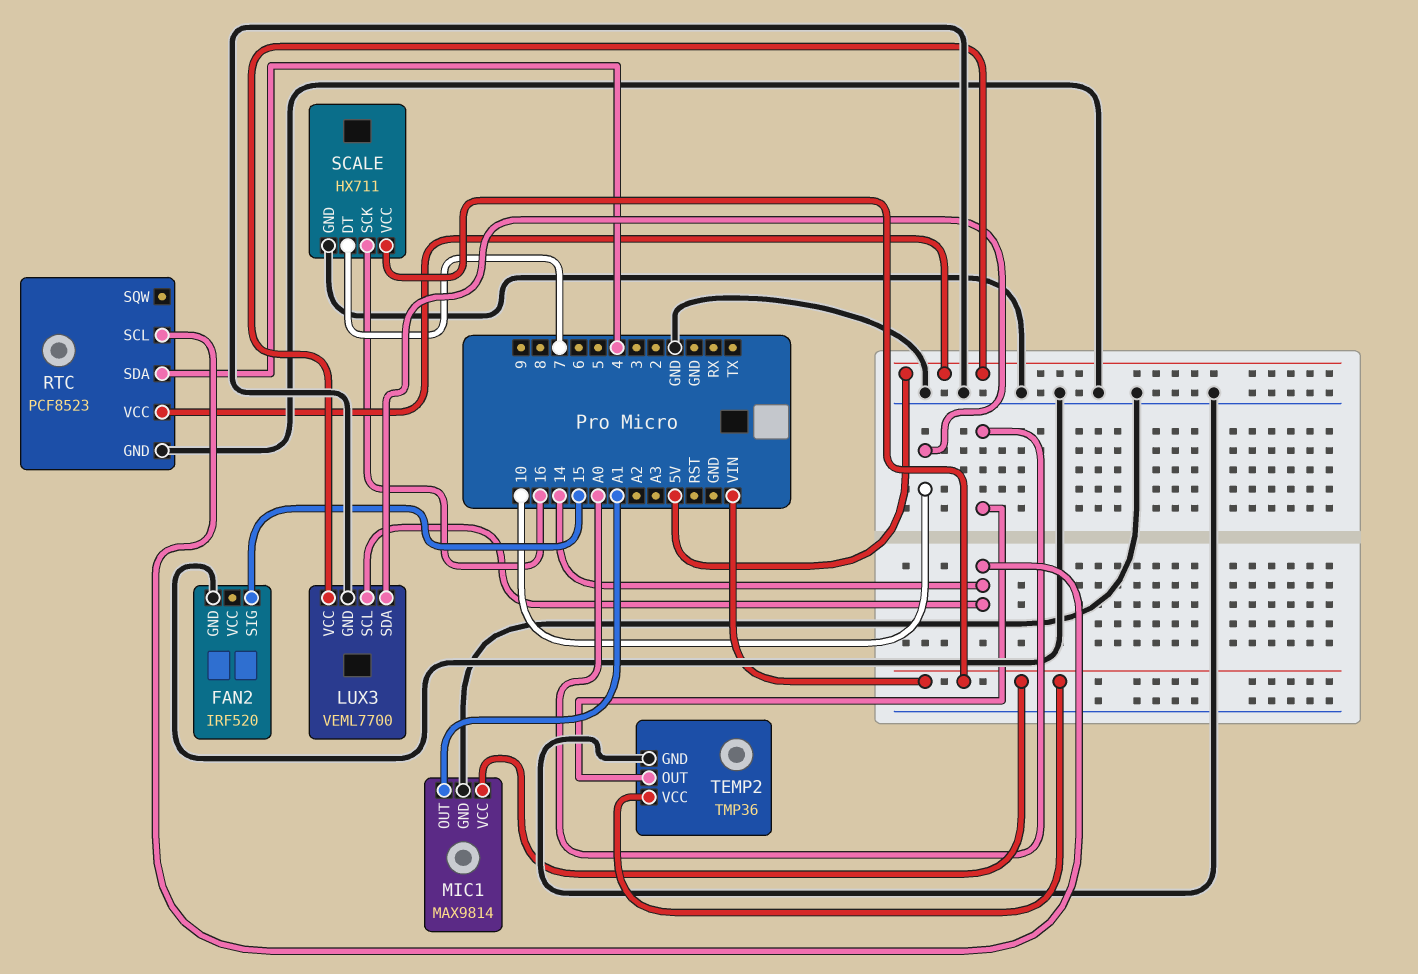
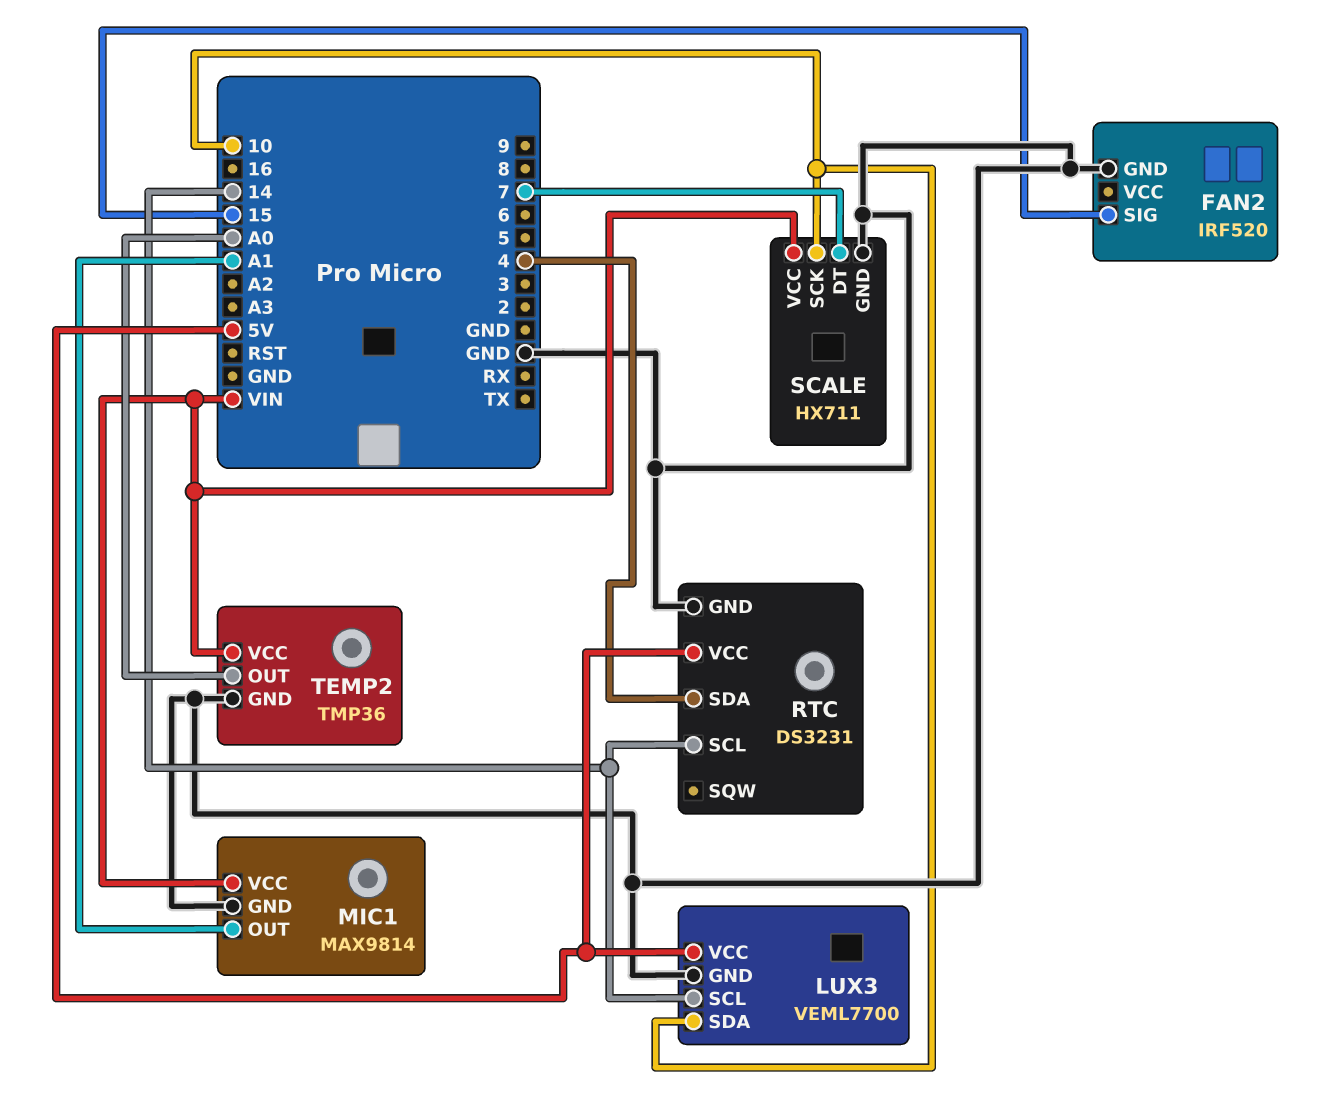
RTC: PCF8523 -> DS3231
SCALE pin SCK: 16 -> 10

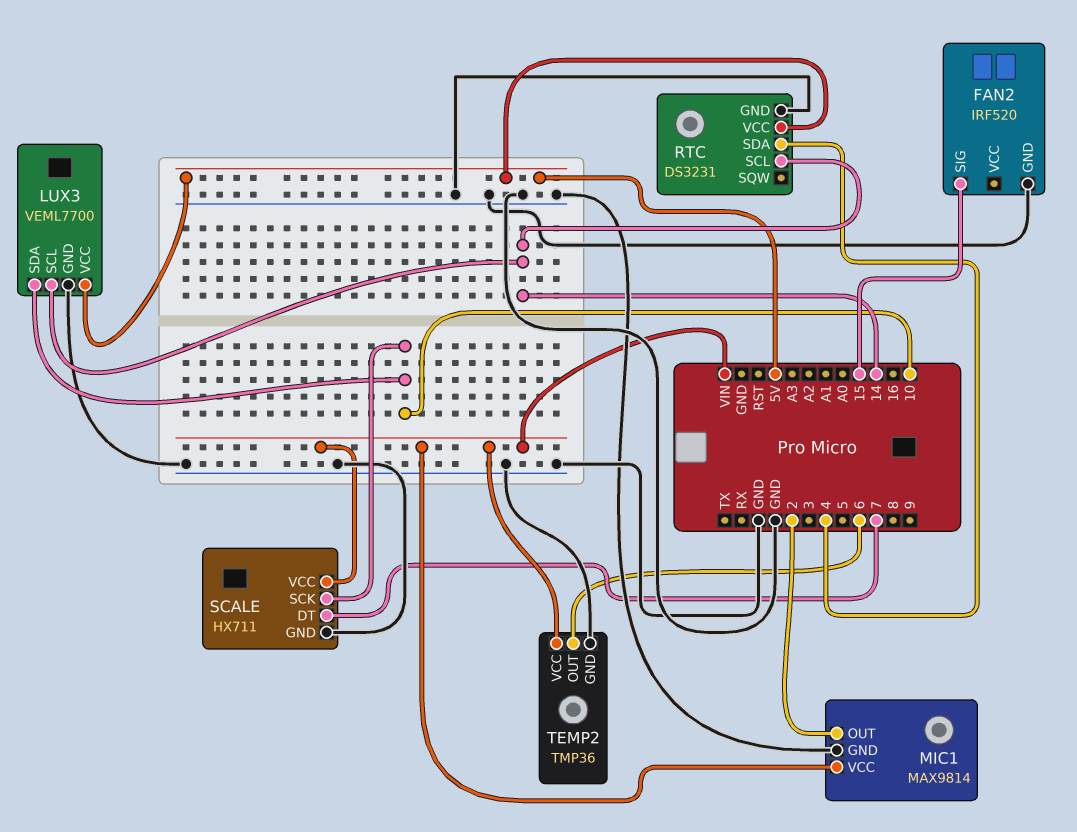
MIC1 pin OUT: A1 -> 2
TEMP2 pin OUT: A0 -> 6

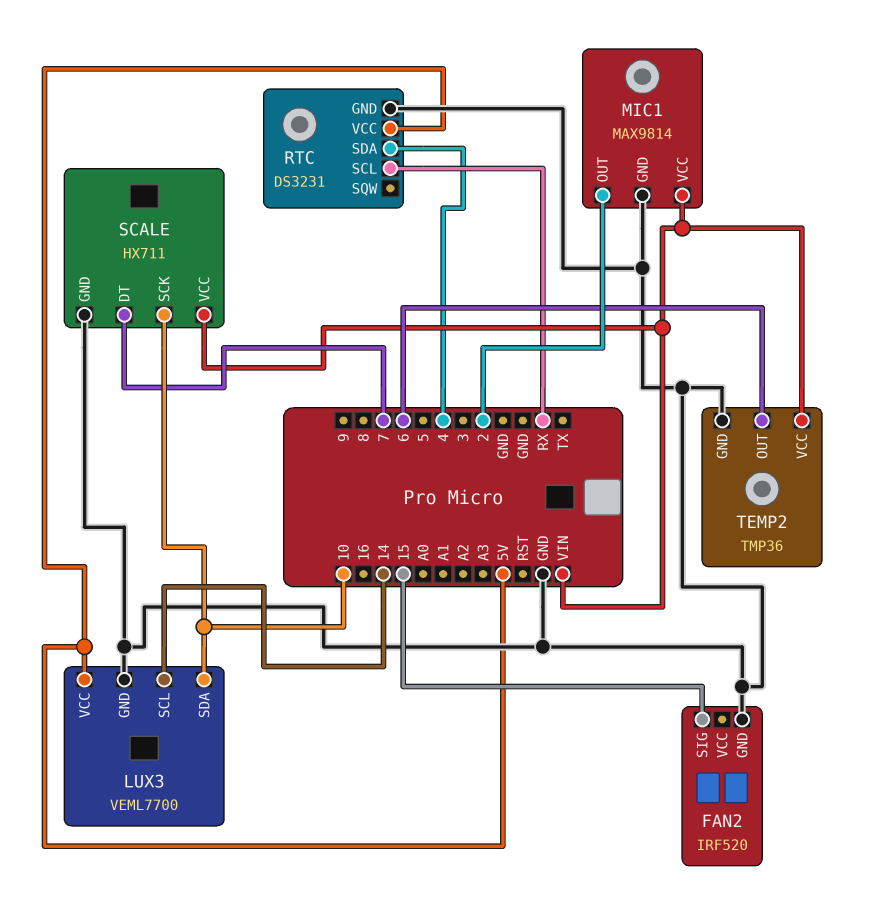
RTC pin SCL: 14 -> RX

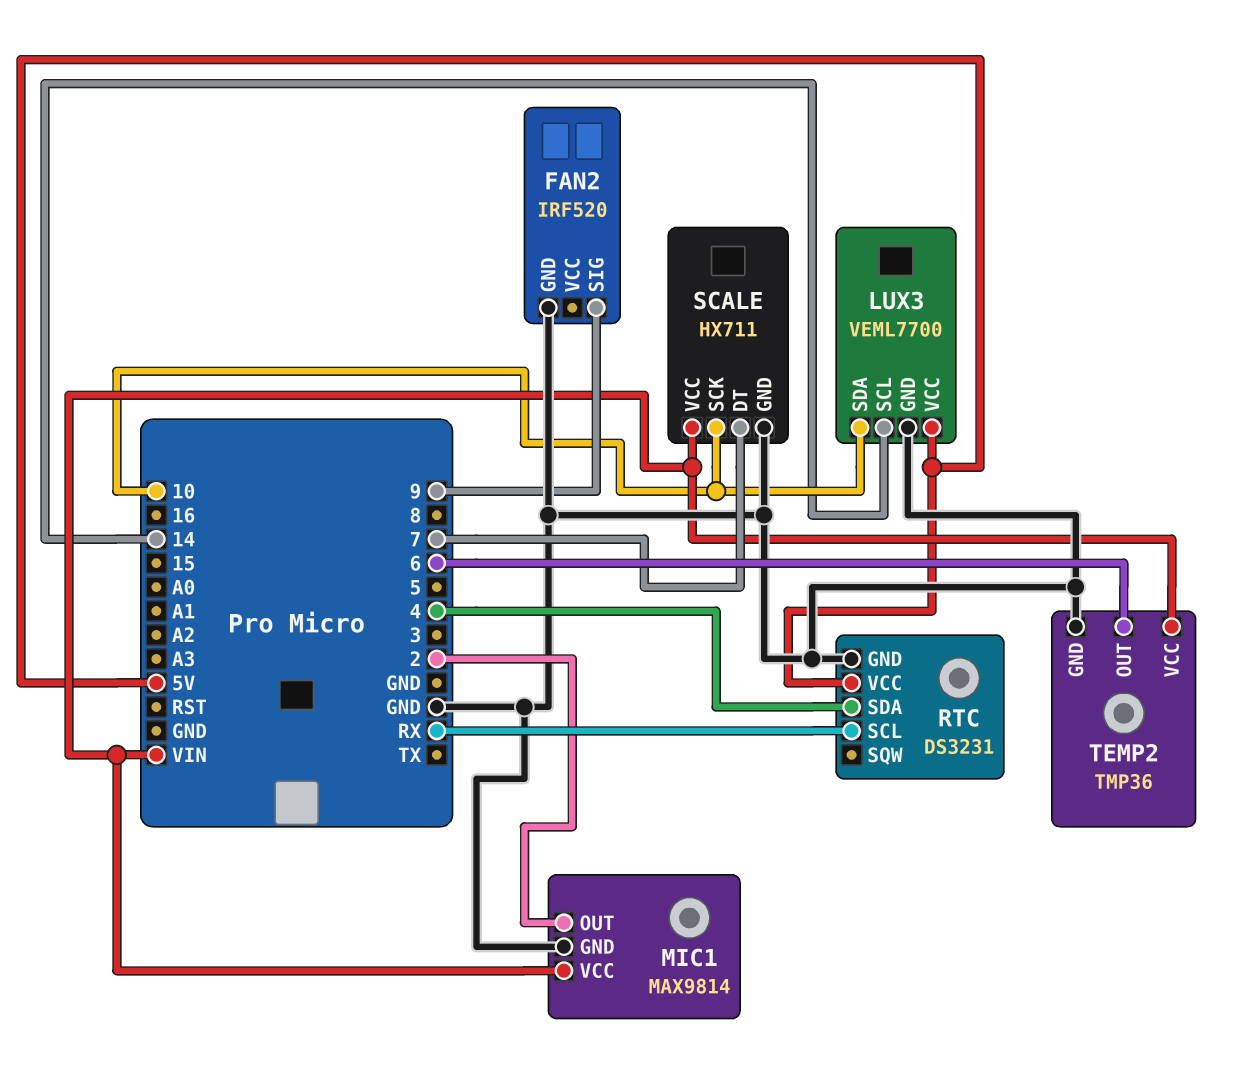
FAN2 pin SIG: 15 -> 9

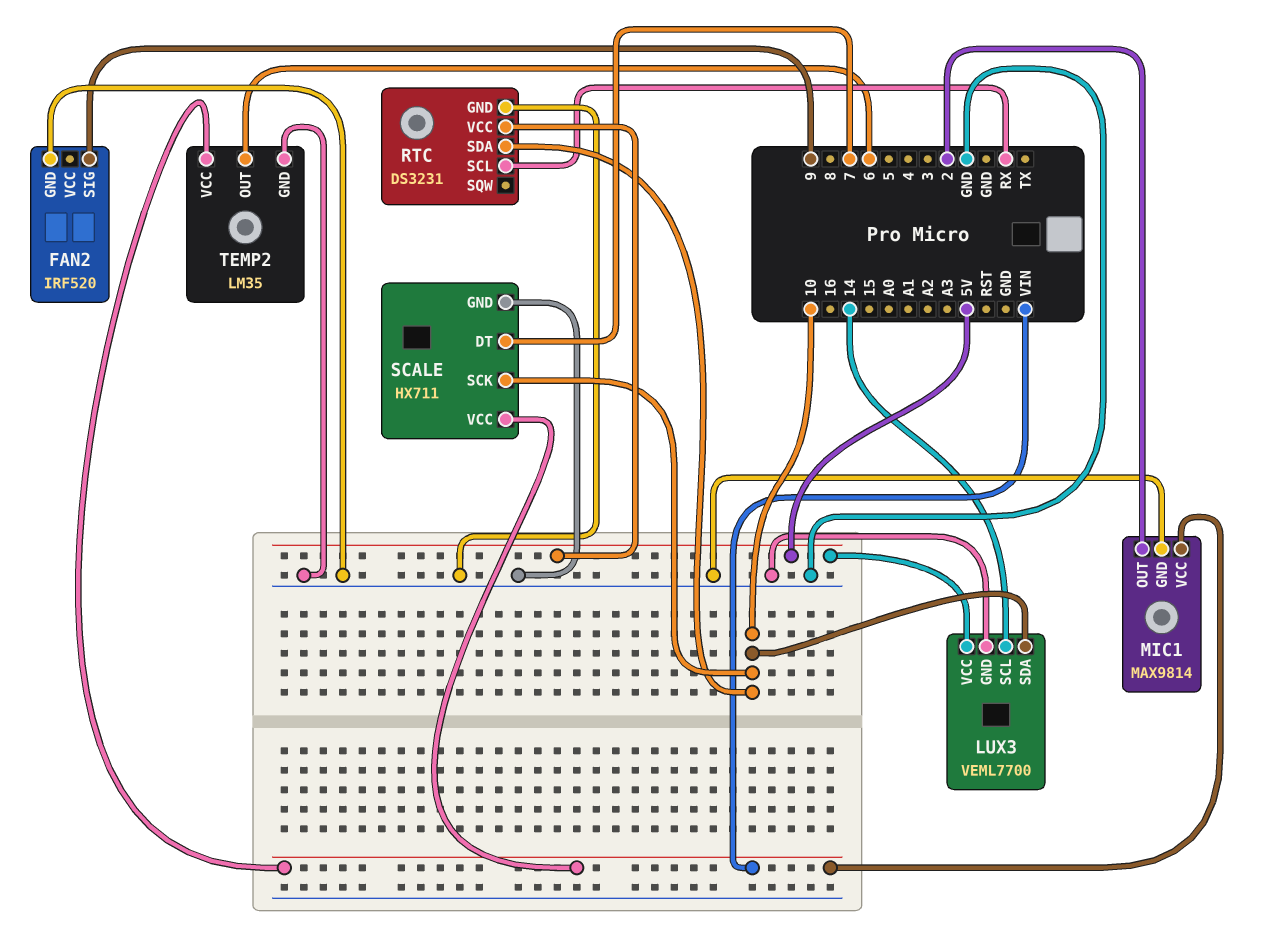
RTC pin SDA: 4 -> 10
TEMP2: TMP36 -> LM35

